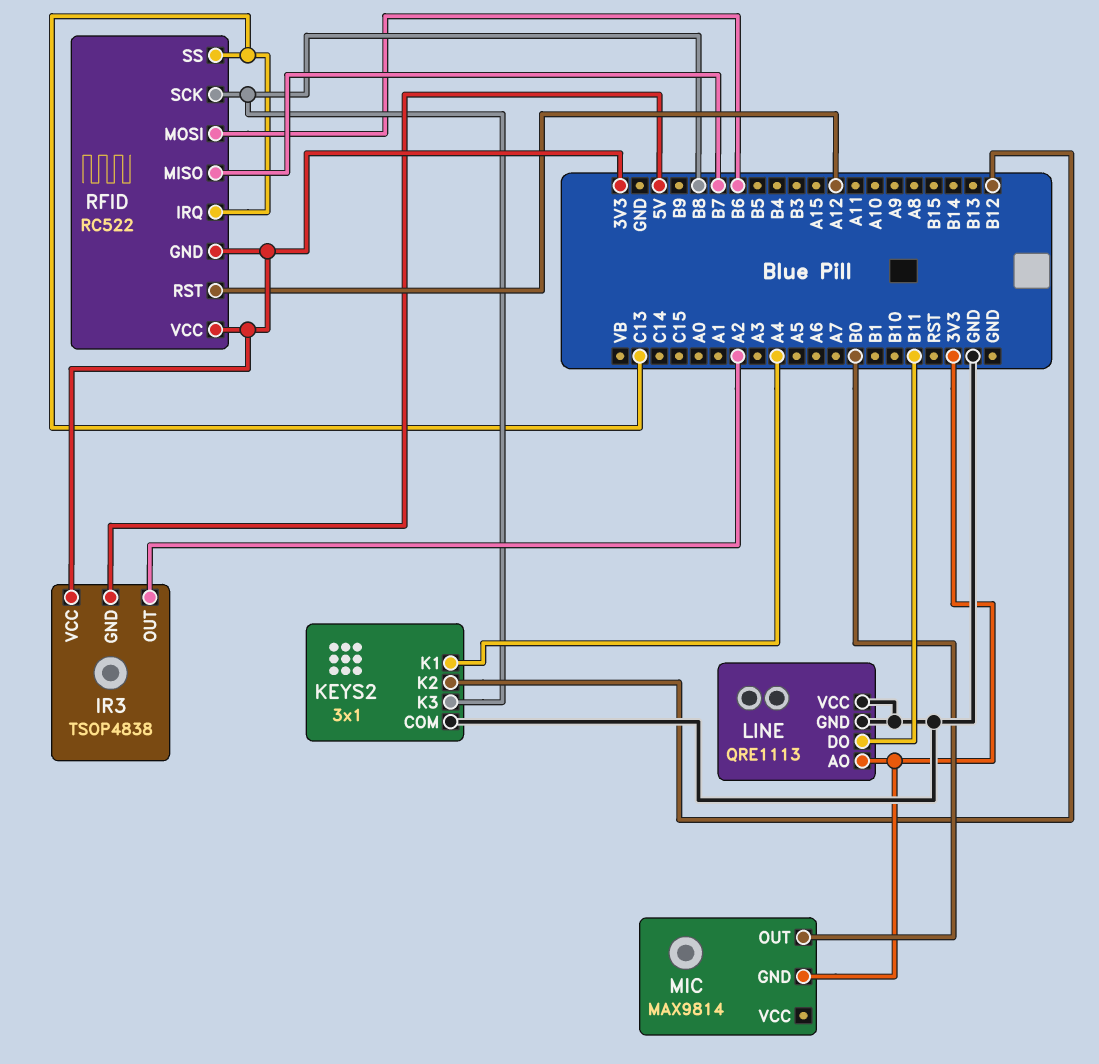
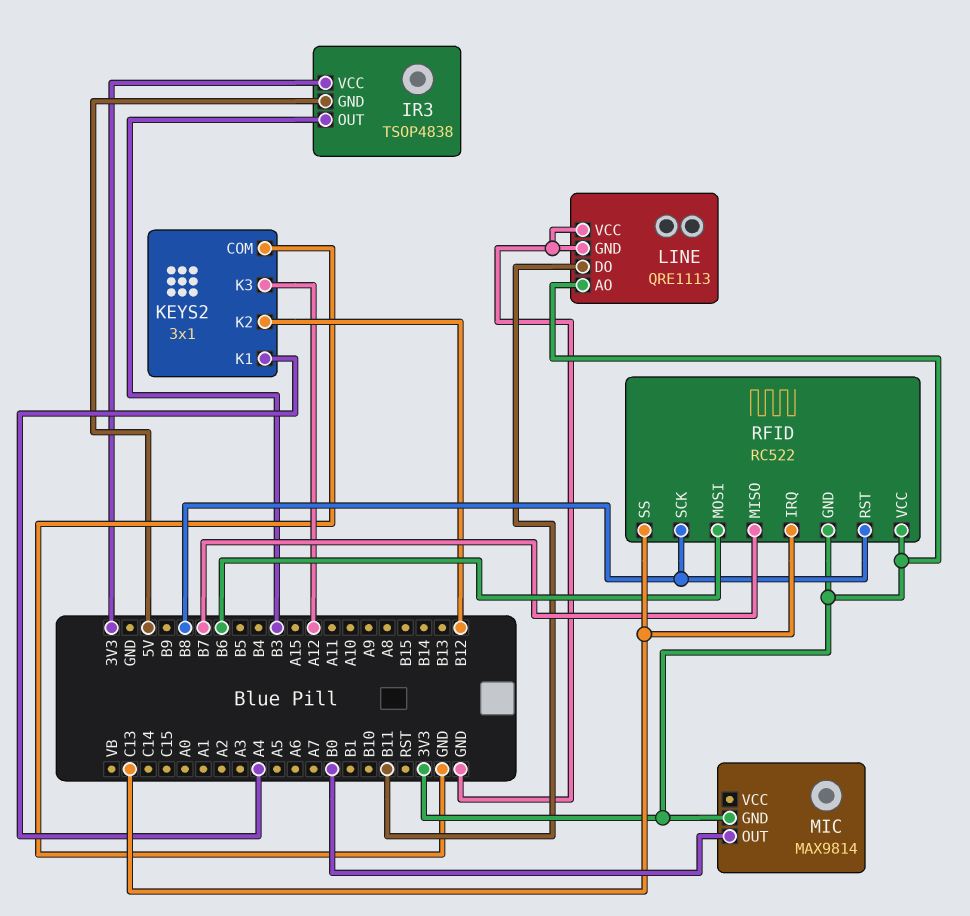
IR3 pin OUT: A2 -> B3
KEYS2 pin K3: B8 -> A12
RFID pin RST: A12 -> B8

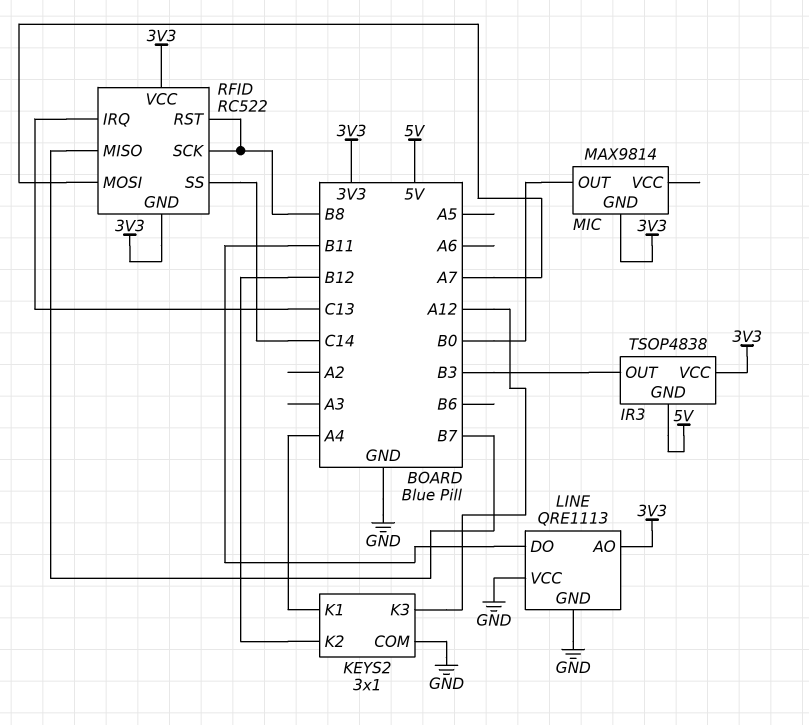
RFID pin MOSI: B6 -> A7
RFID pin SS: C13 -> C14

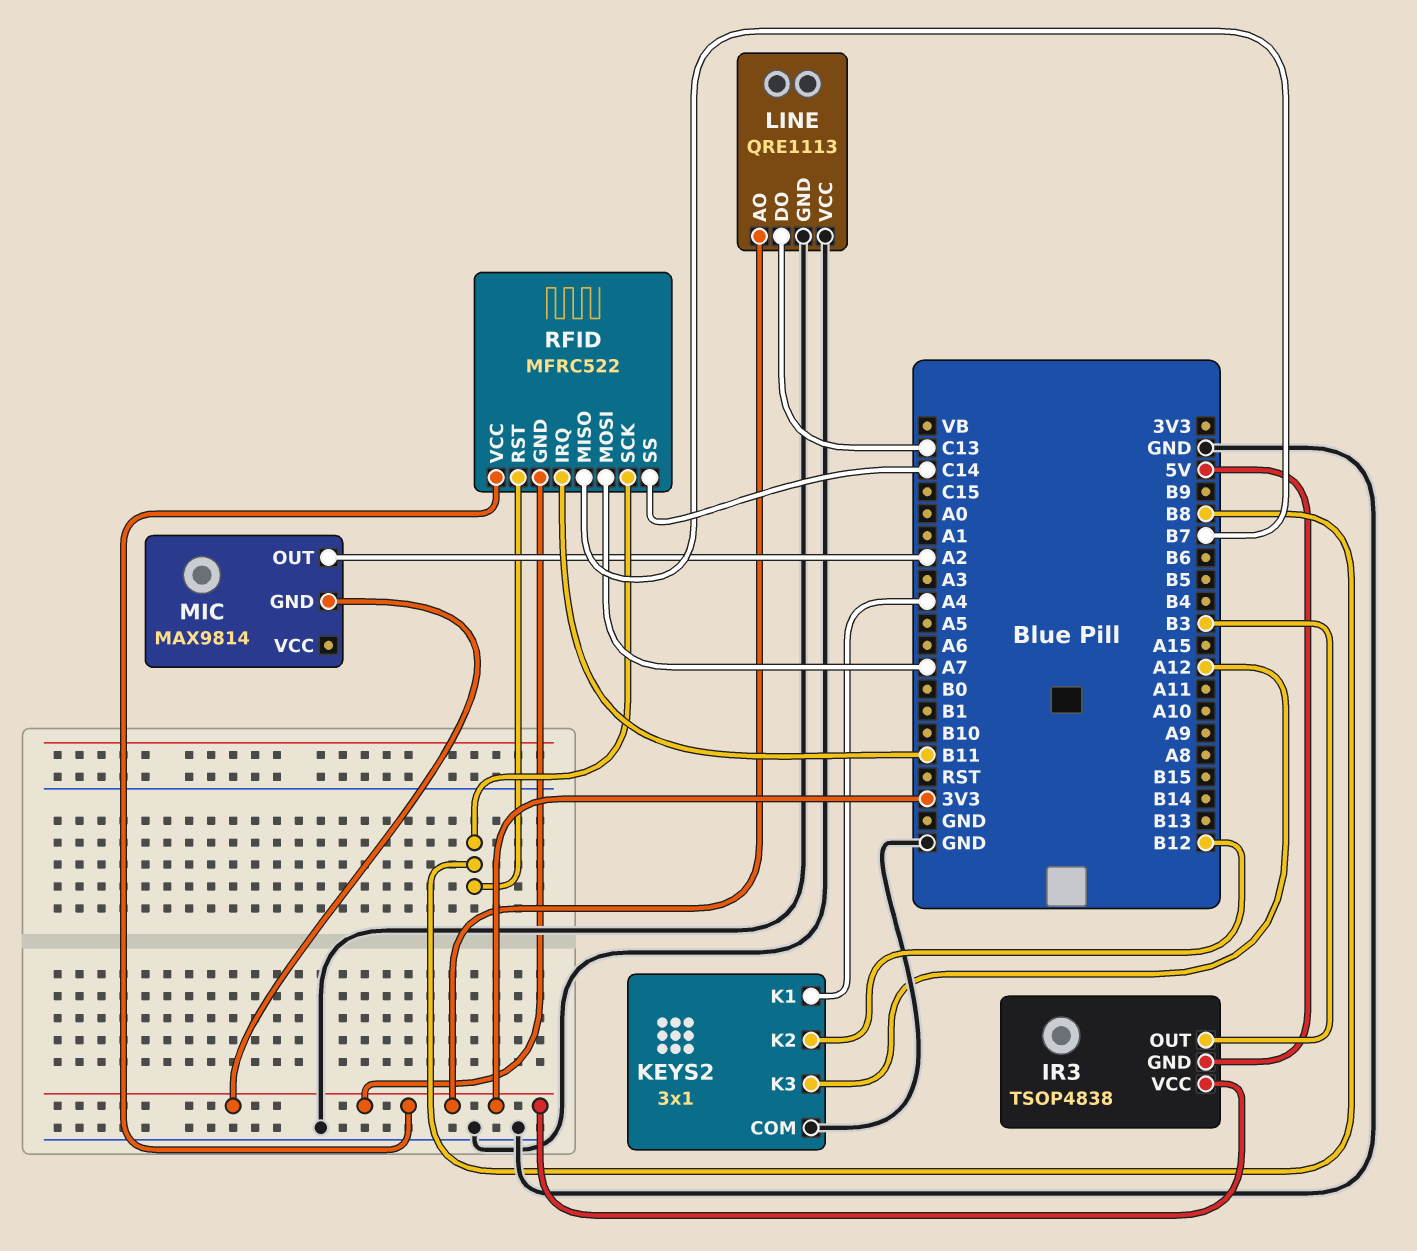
LINE pin DO: B11 -> C13
MIC pin OUT: B0 -> A2
RFID: RC522 -> MFRC522
RFID pin IRQ: C13 -> B11

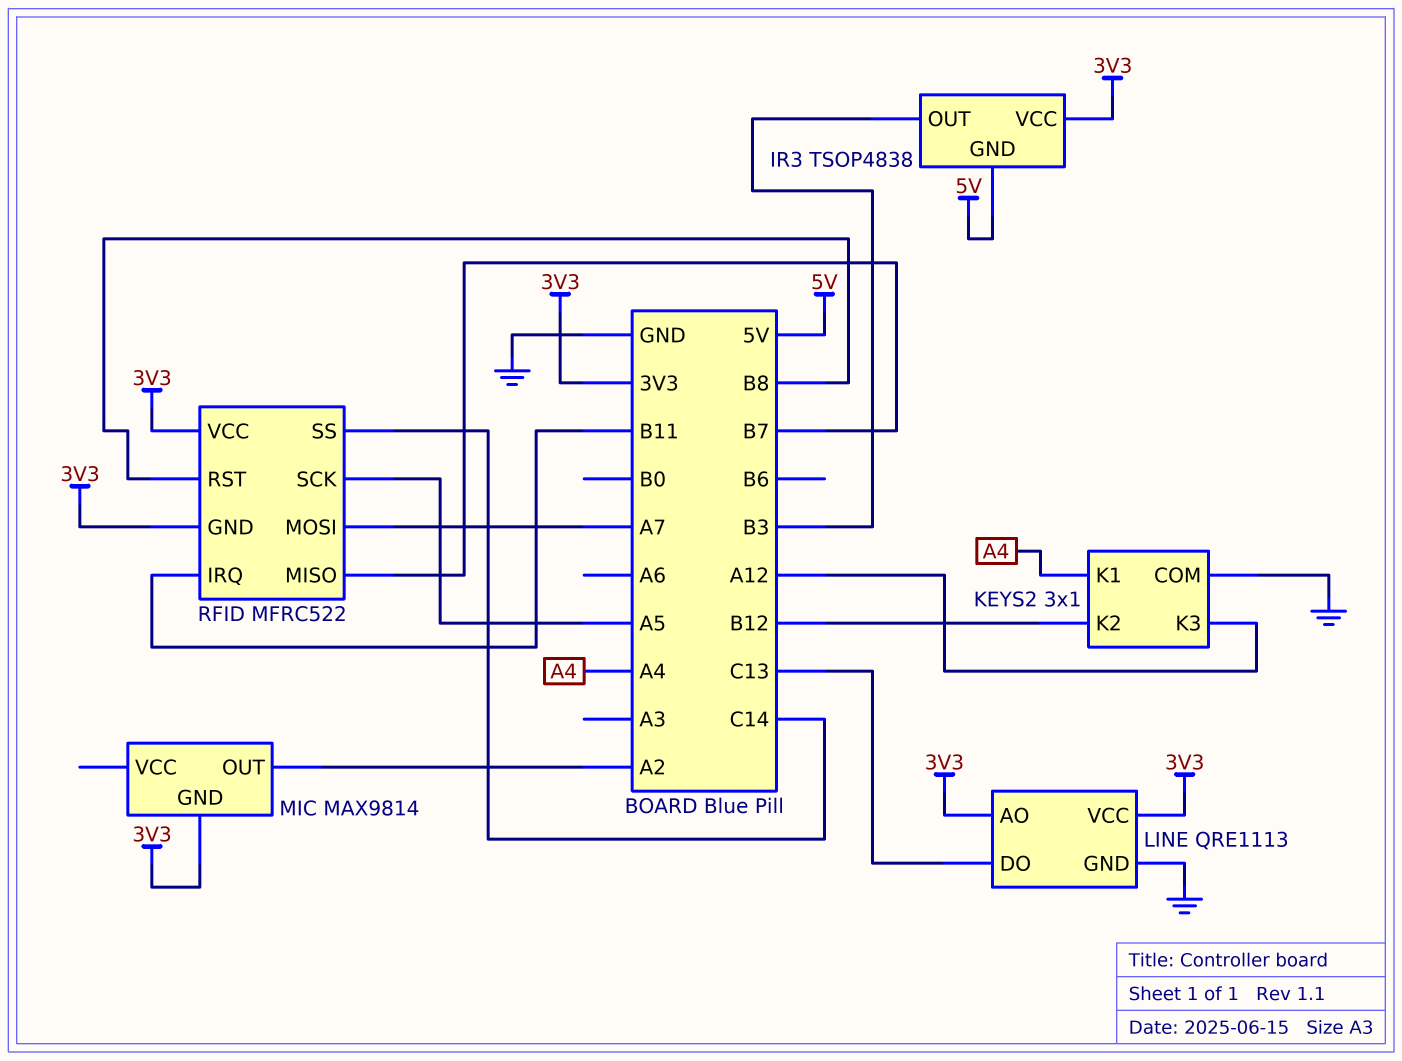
LINE pin VCC: GND -> 3V3
RFID pin SCK: B8 -> A5

